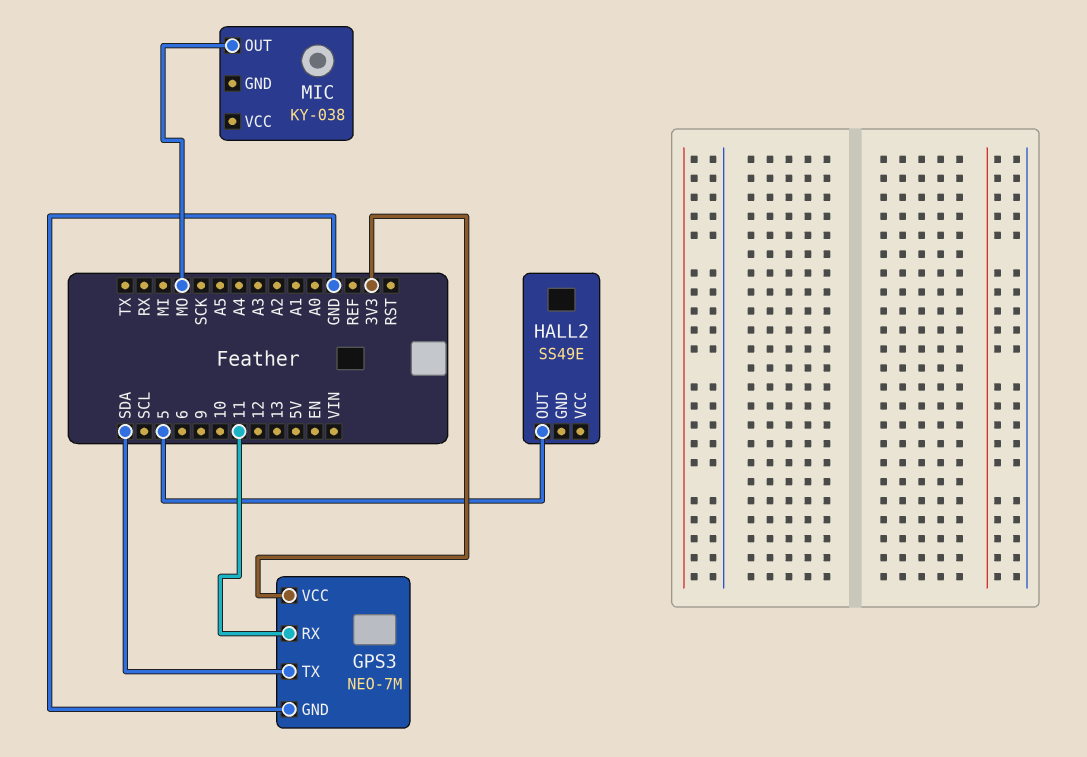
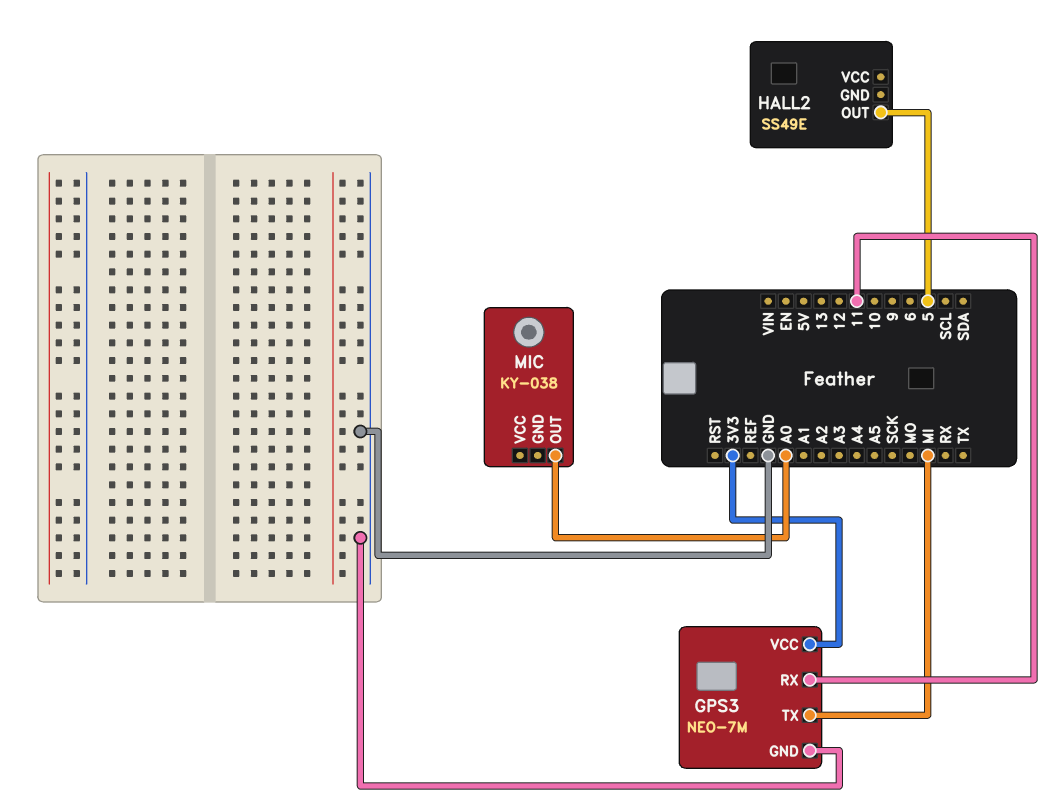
GPS3 pin TX: SDA -> MI
MIC pin OUT: MO -> A0

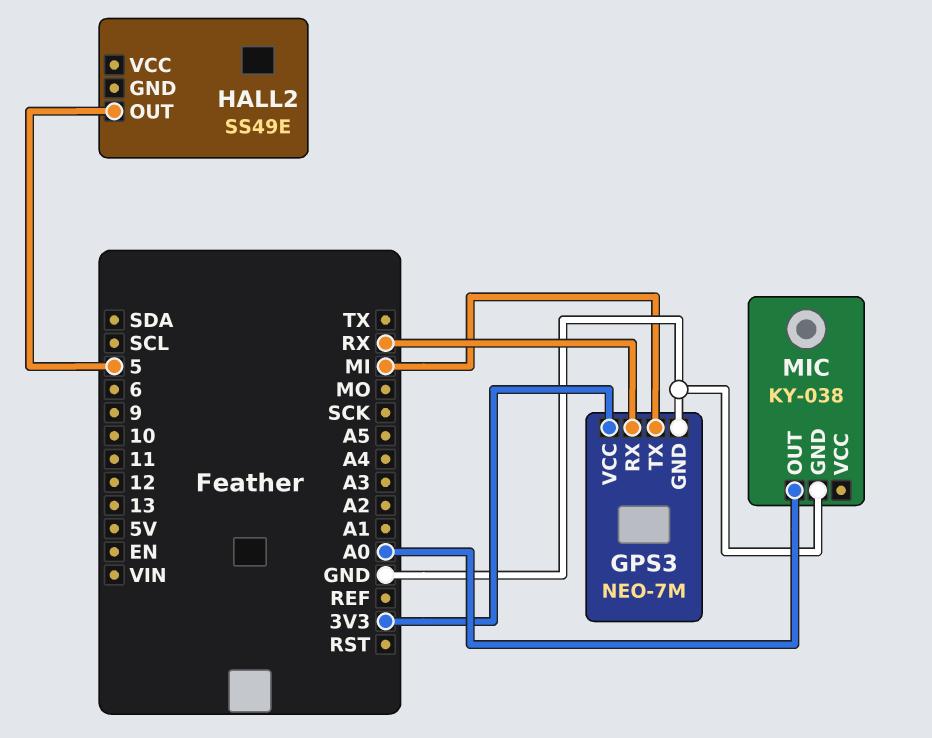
GPS3 pin RX: 11 -> RX
MIC pin GND: none -> GND

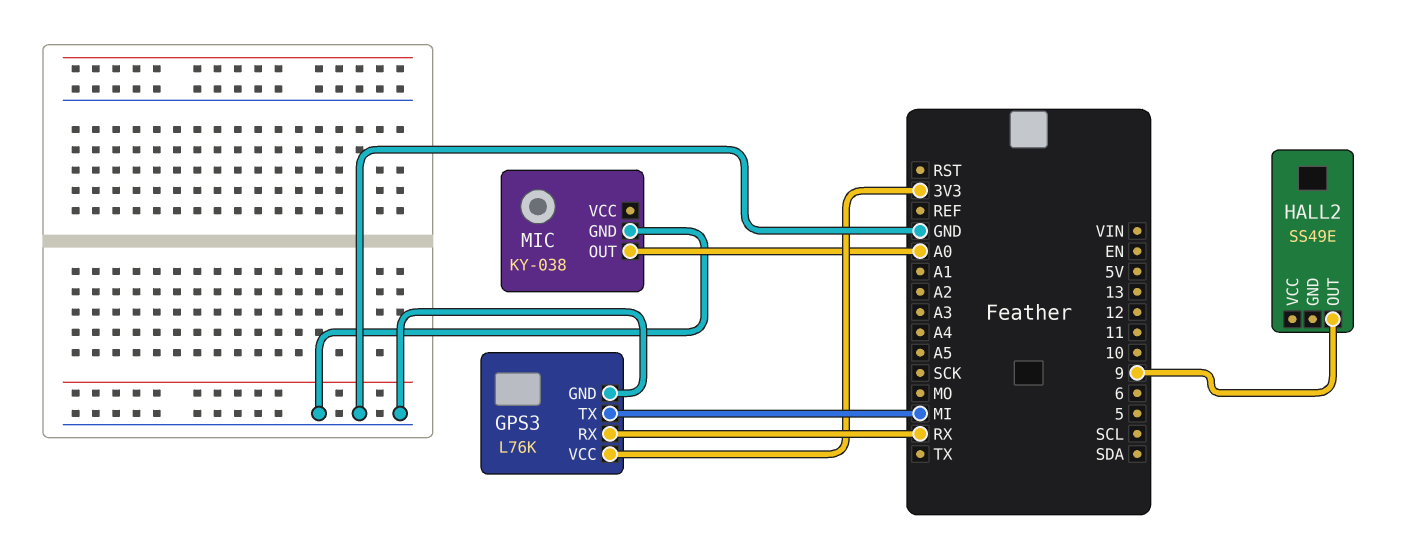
GPS3: NEO-7M -> L76K
HALL2 pin OUT: 5 -> 9

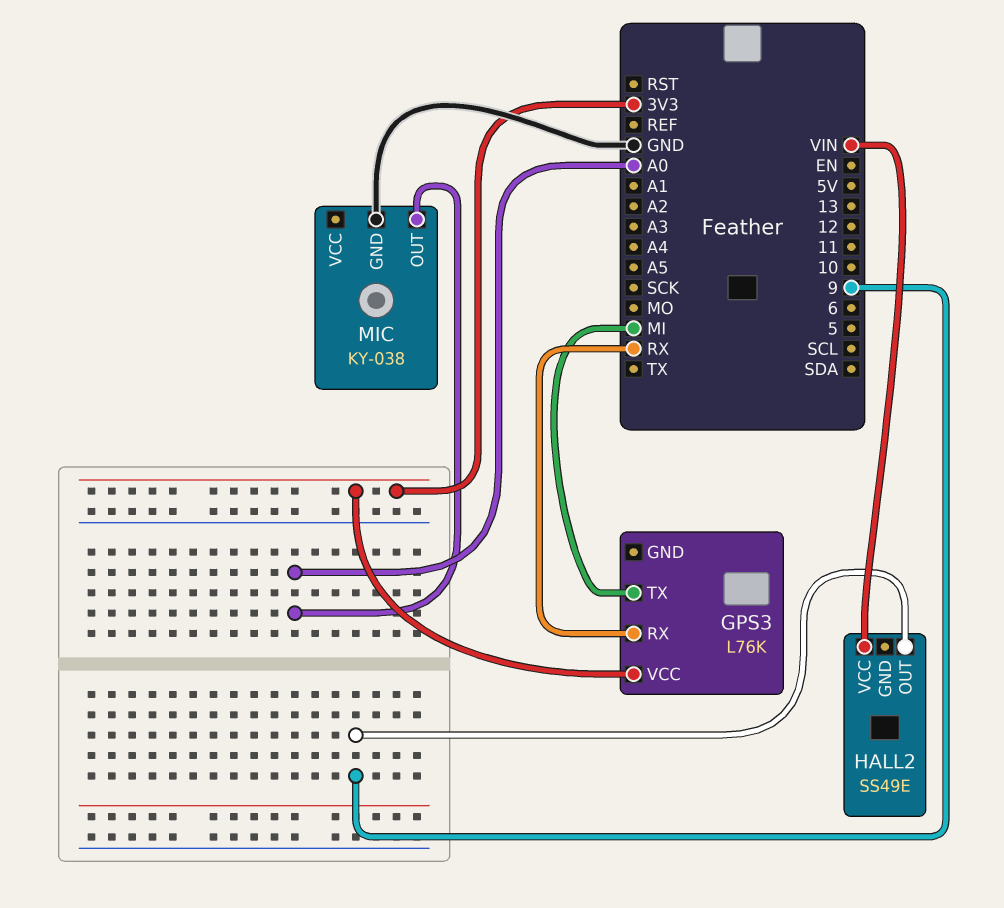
GPS3 pin GND: GND -> none
HALL2 pin VCC: none -> VIN

